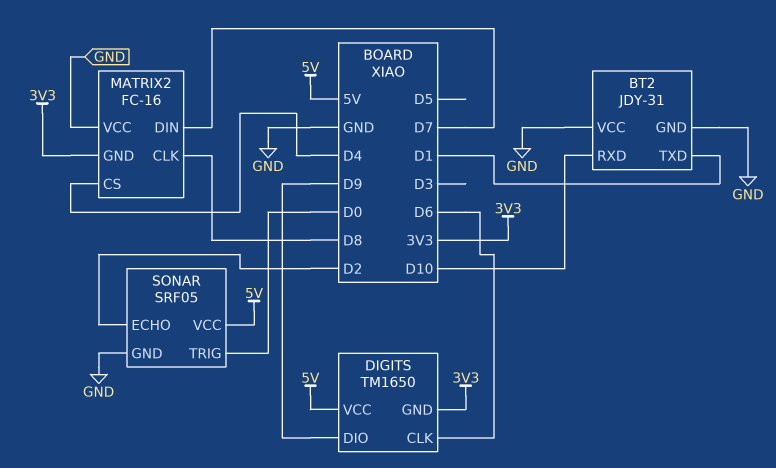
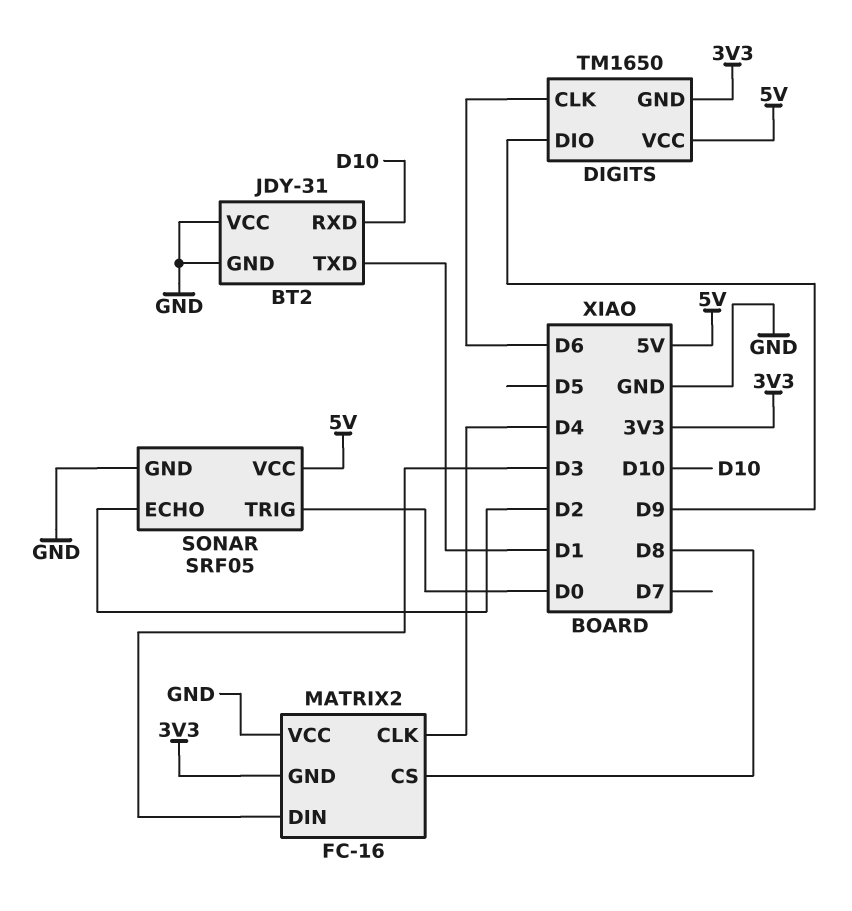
MATRIX2 pin CLK: D8 -> D4
MATRIX2 pin CS: D4 -> D8
MATRIX2 pin DIN: D7 -> D3

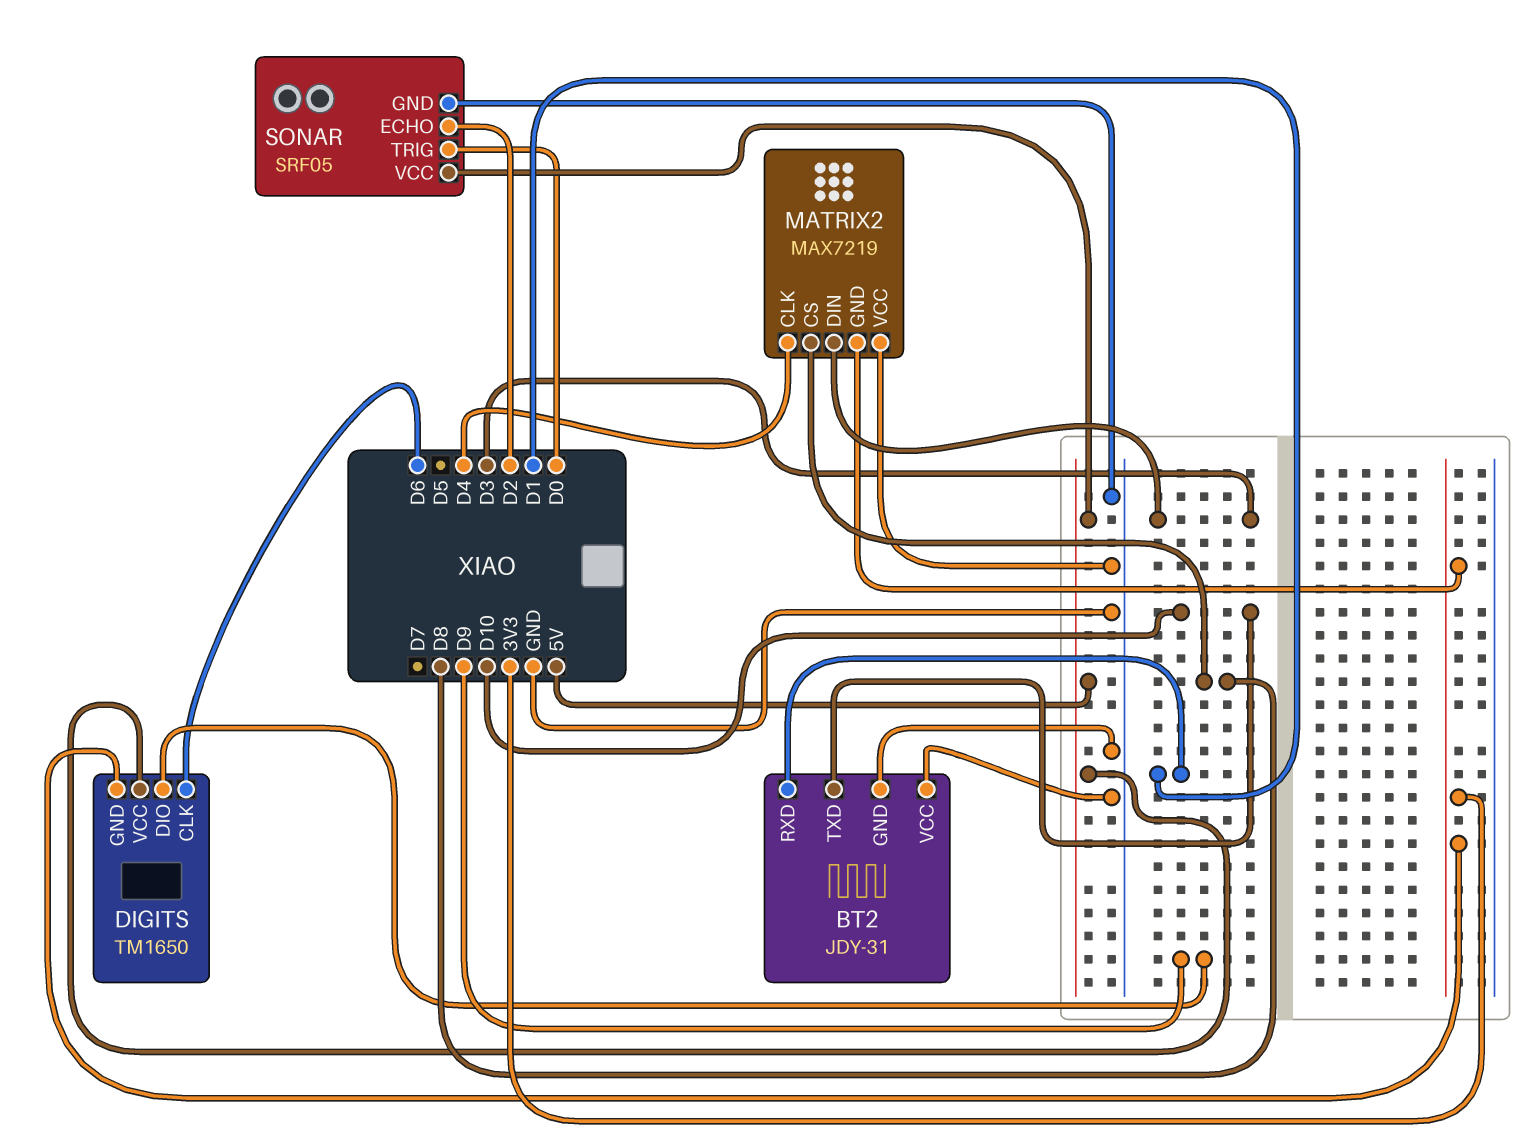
BT2 pin RXD: D10 -> D1
BT2 pin TXD: D1 -> D10
MATRIX2: FC-16 -> MAX7219

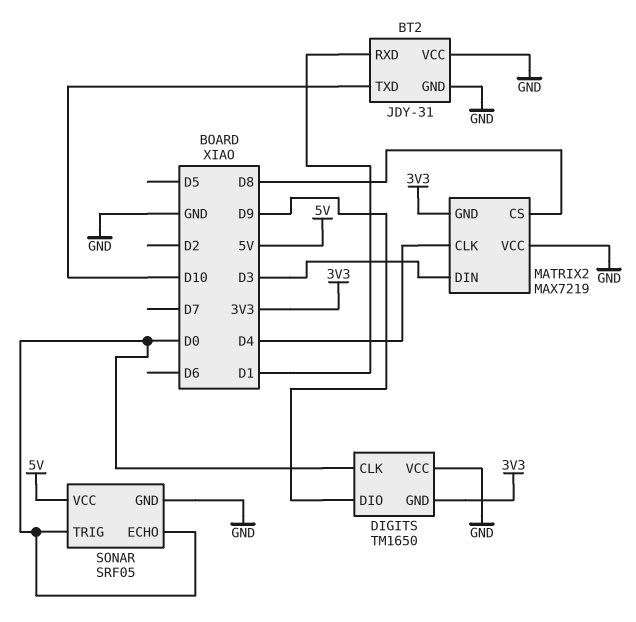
DIGITS pin CLK: D6 -> D0
DIGITS pin VCC: 5V -> GND
SONAR pin ECHO: D2 -> D0

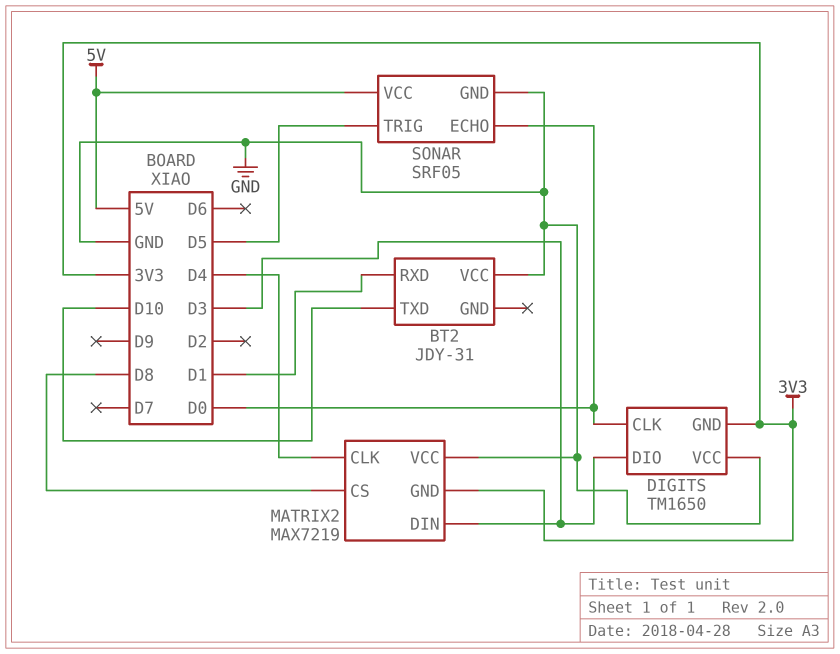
BT2 pin GND: GND -> none
DIGITS pin DIO: D9 -> D3
SONAR pin TRIG: D0 -> D5

